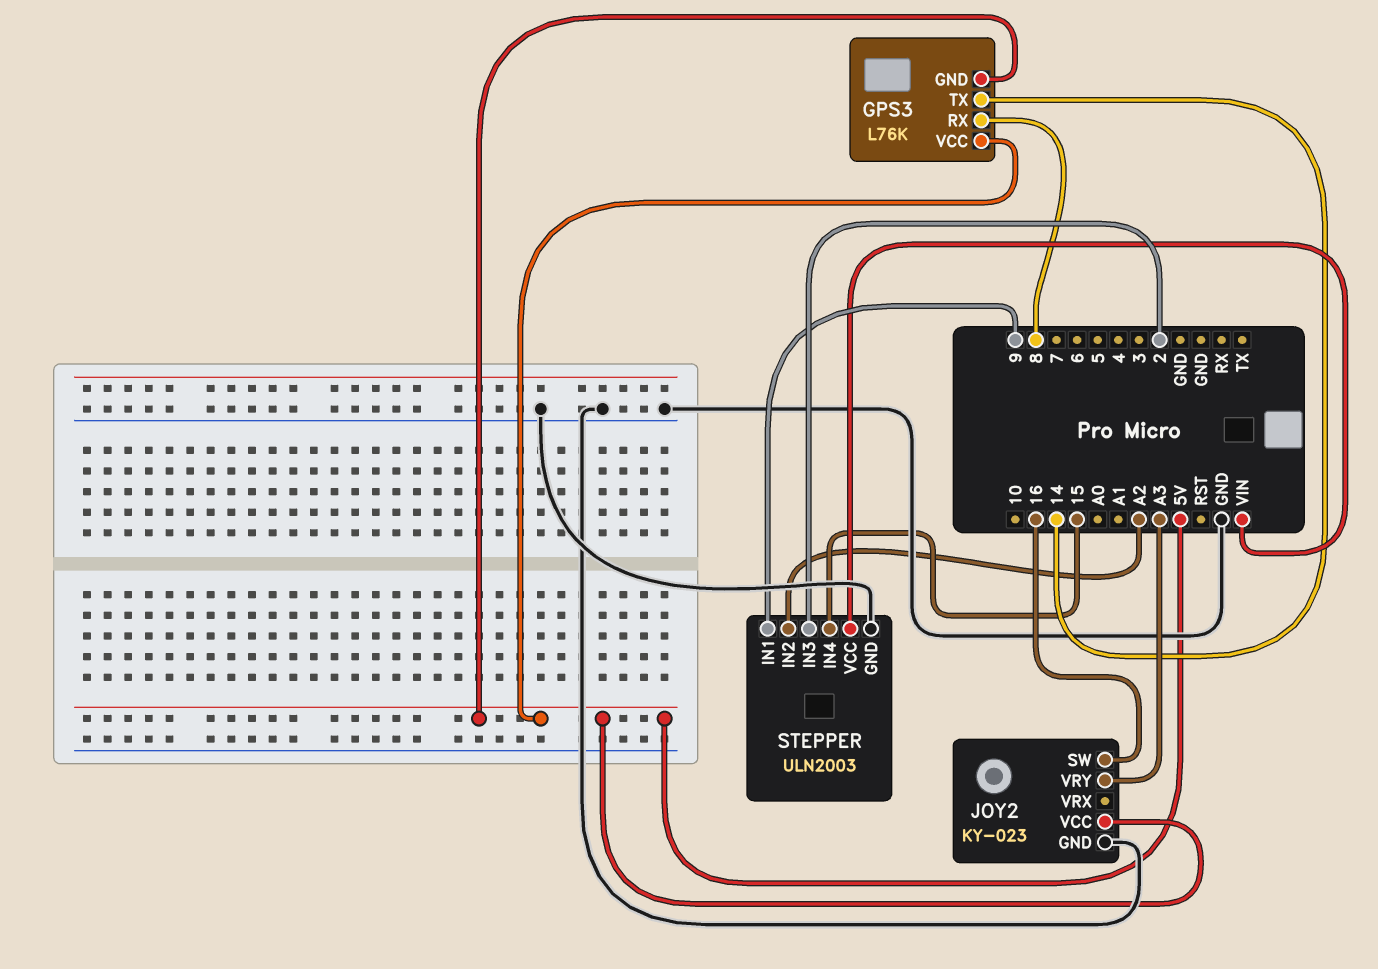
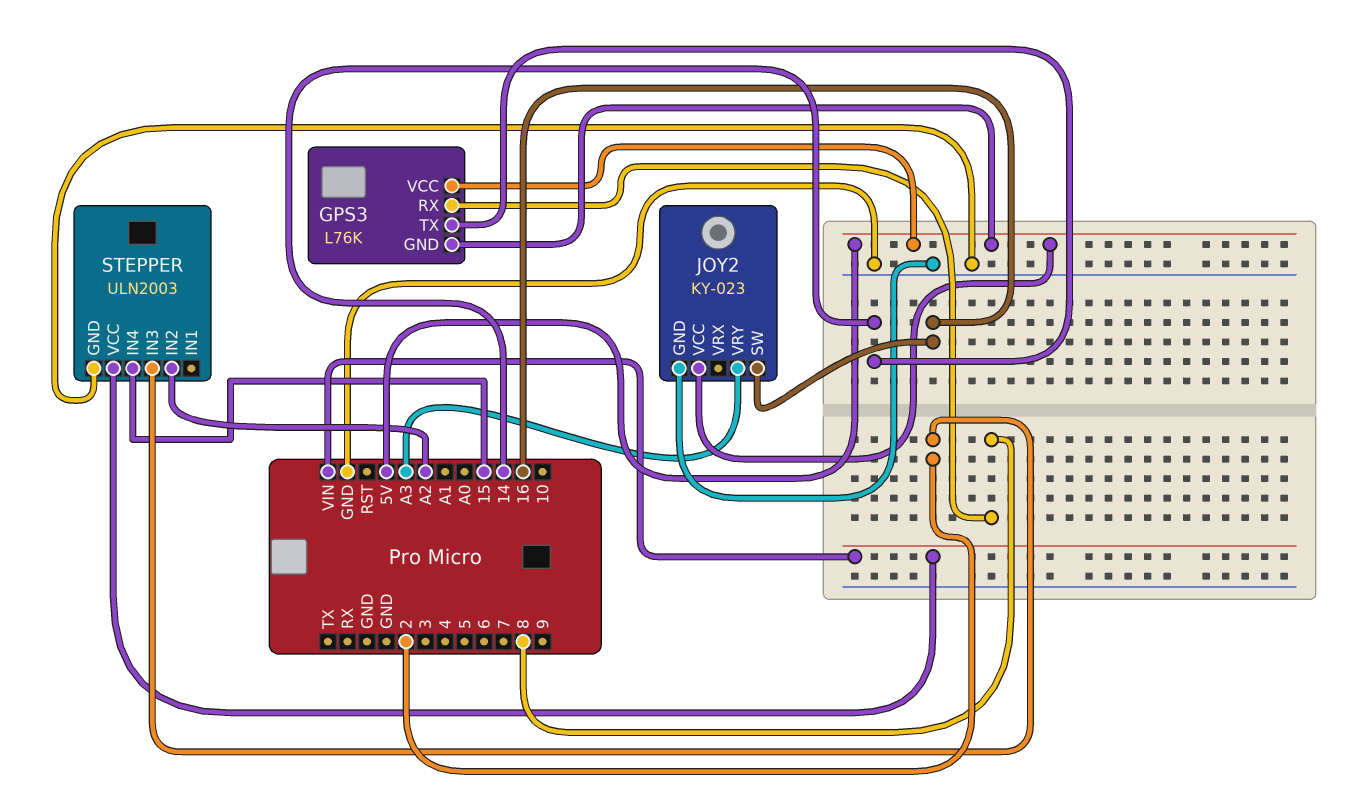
STEPPER pin IN1: 9 -> none

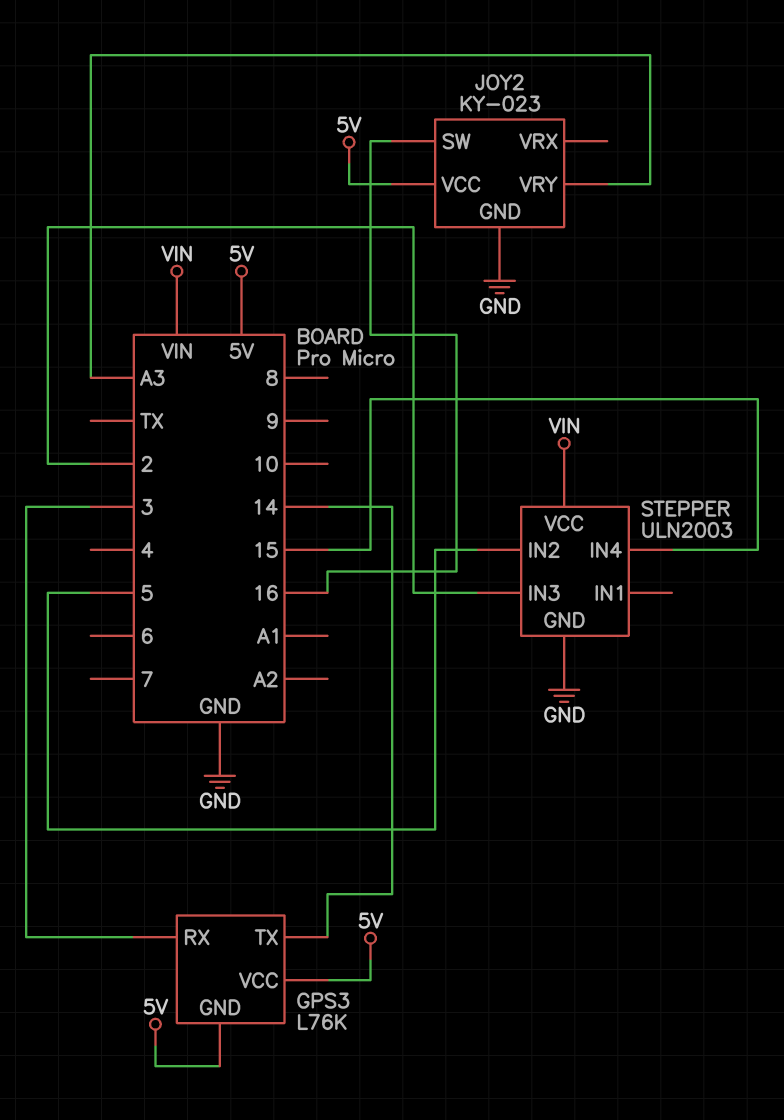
GPS3 pin RX: 8 -> 3
STEPPER pin IN2: A2 -> 5

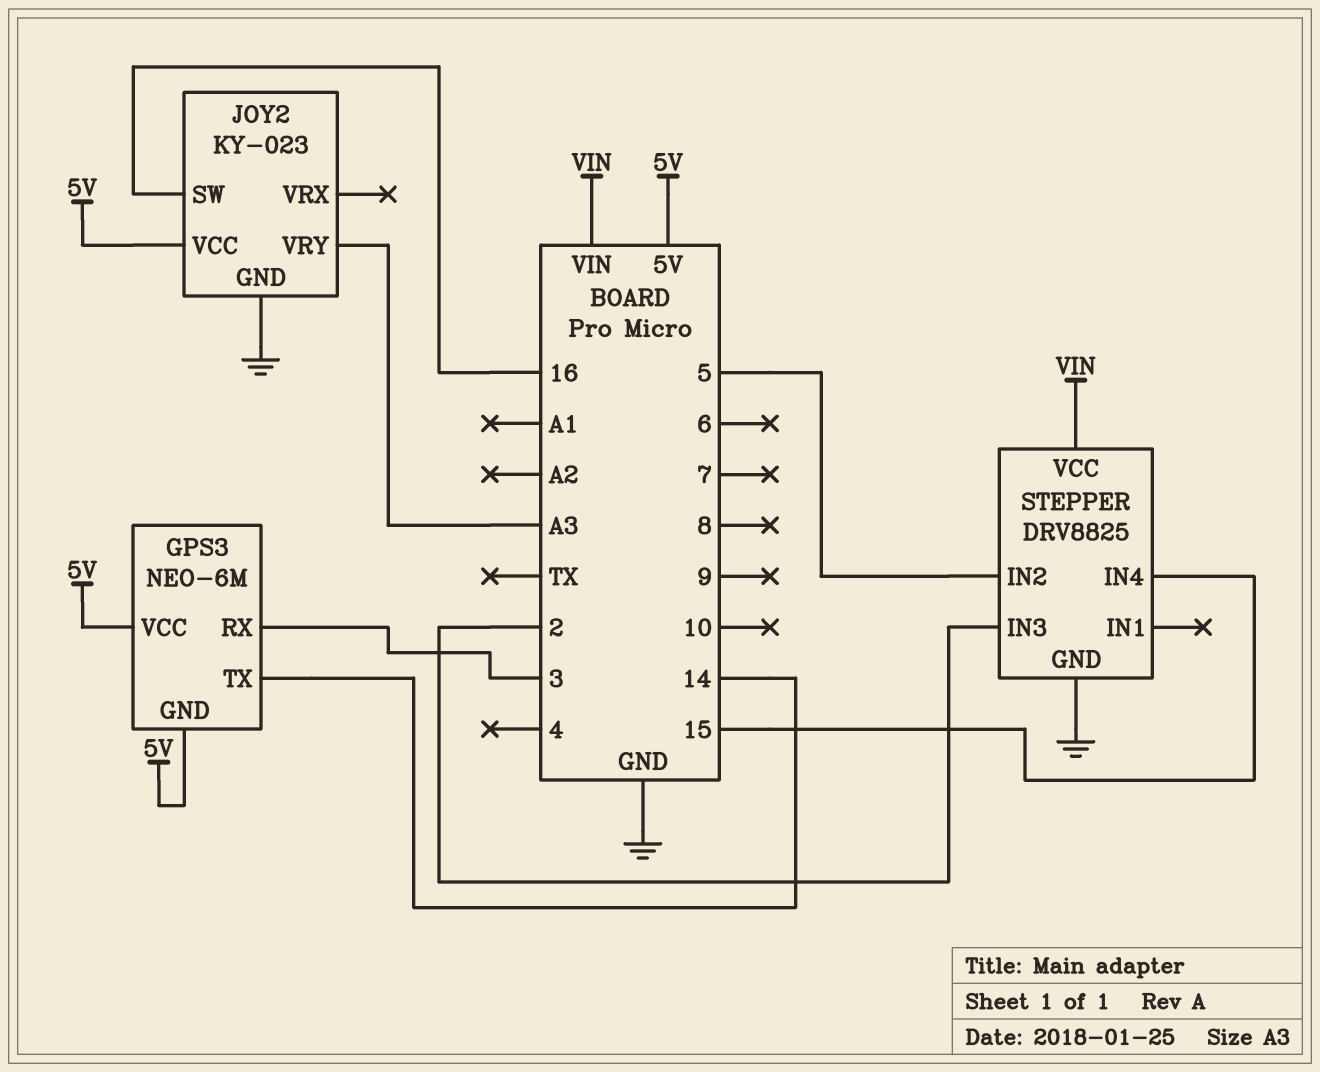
GPS3: L76K -> NEO-6M
STEPPER: ULN2003 -> DRV8825

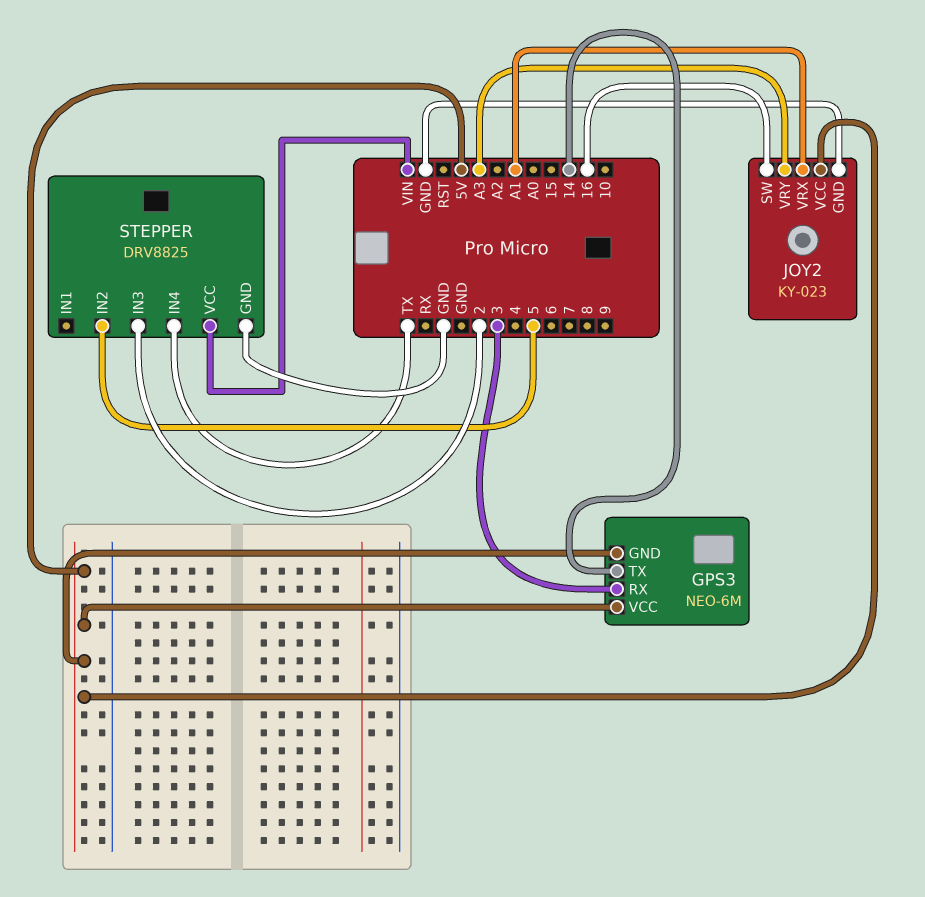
JOY2 pin VRX: none -> A1
STEPPER pin IN4: 15 -> TX

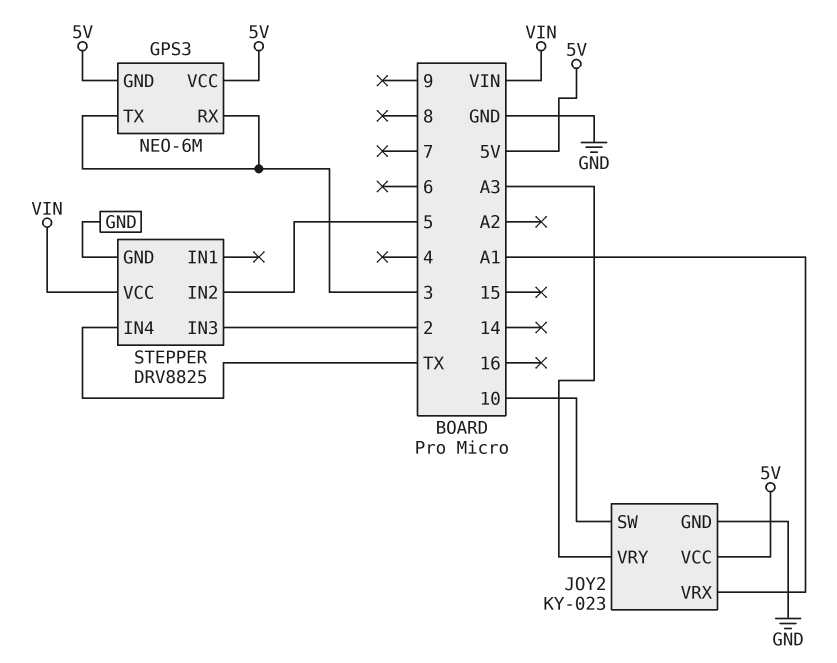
GPS3 pin TX: 14 -> 3
JOY2 pin SW: 16 -> 10

